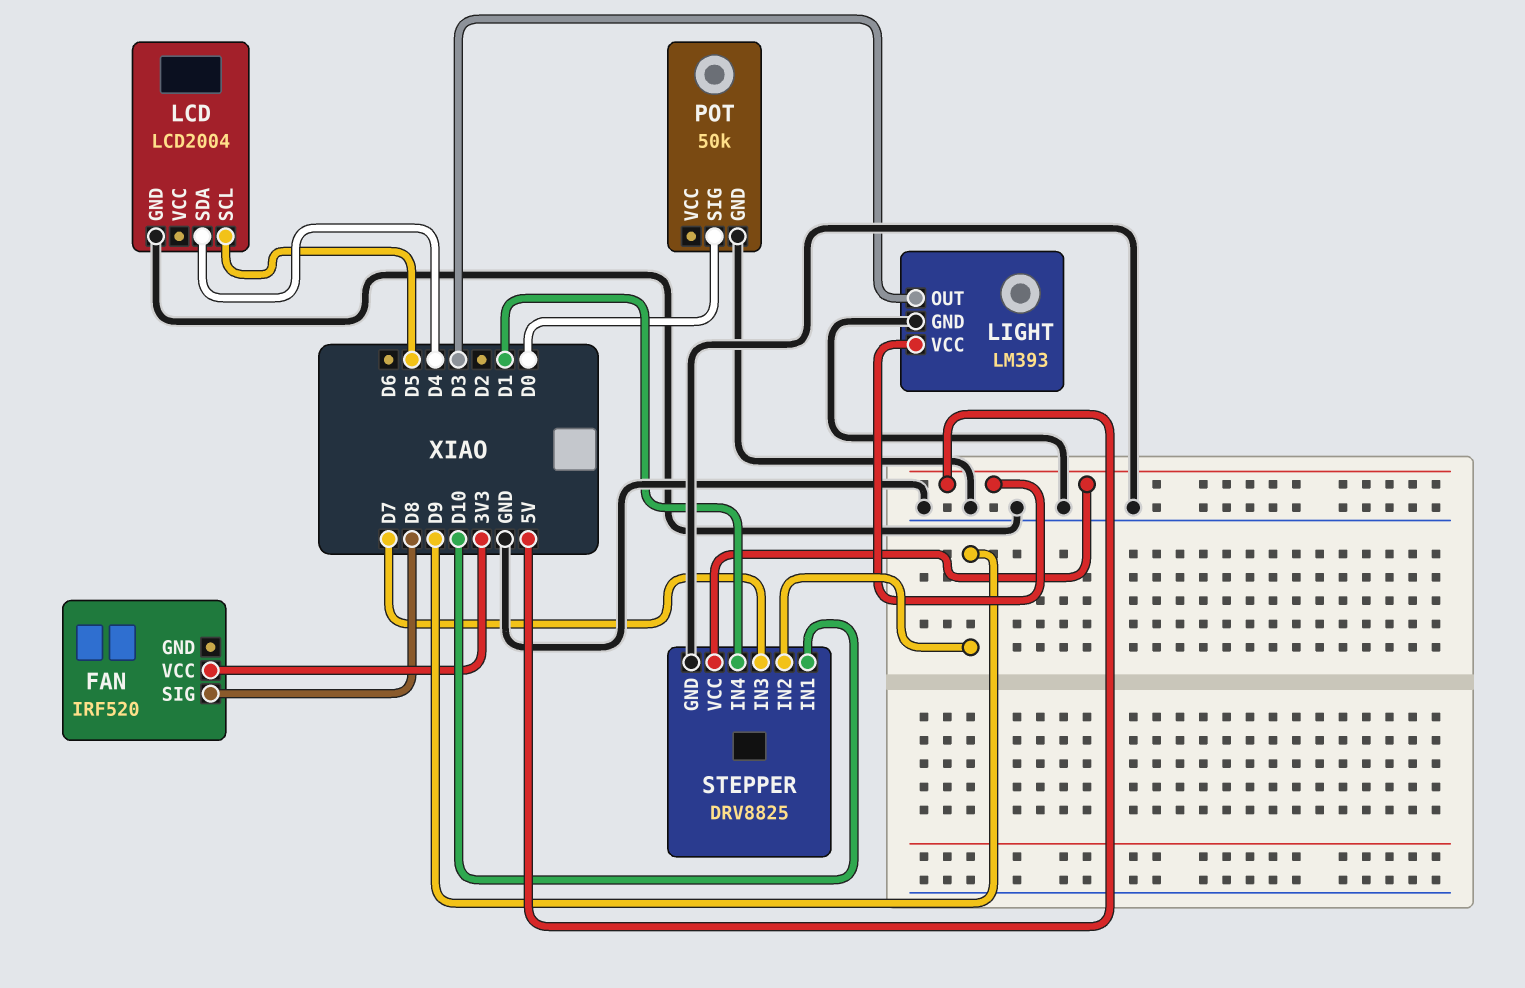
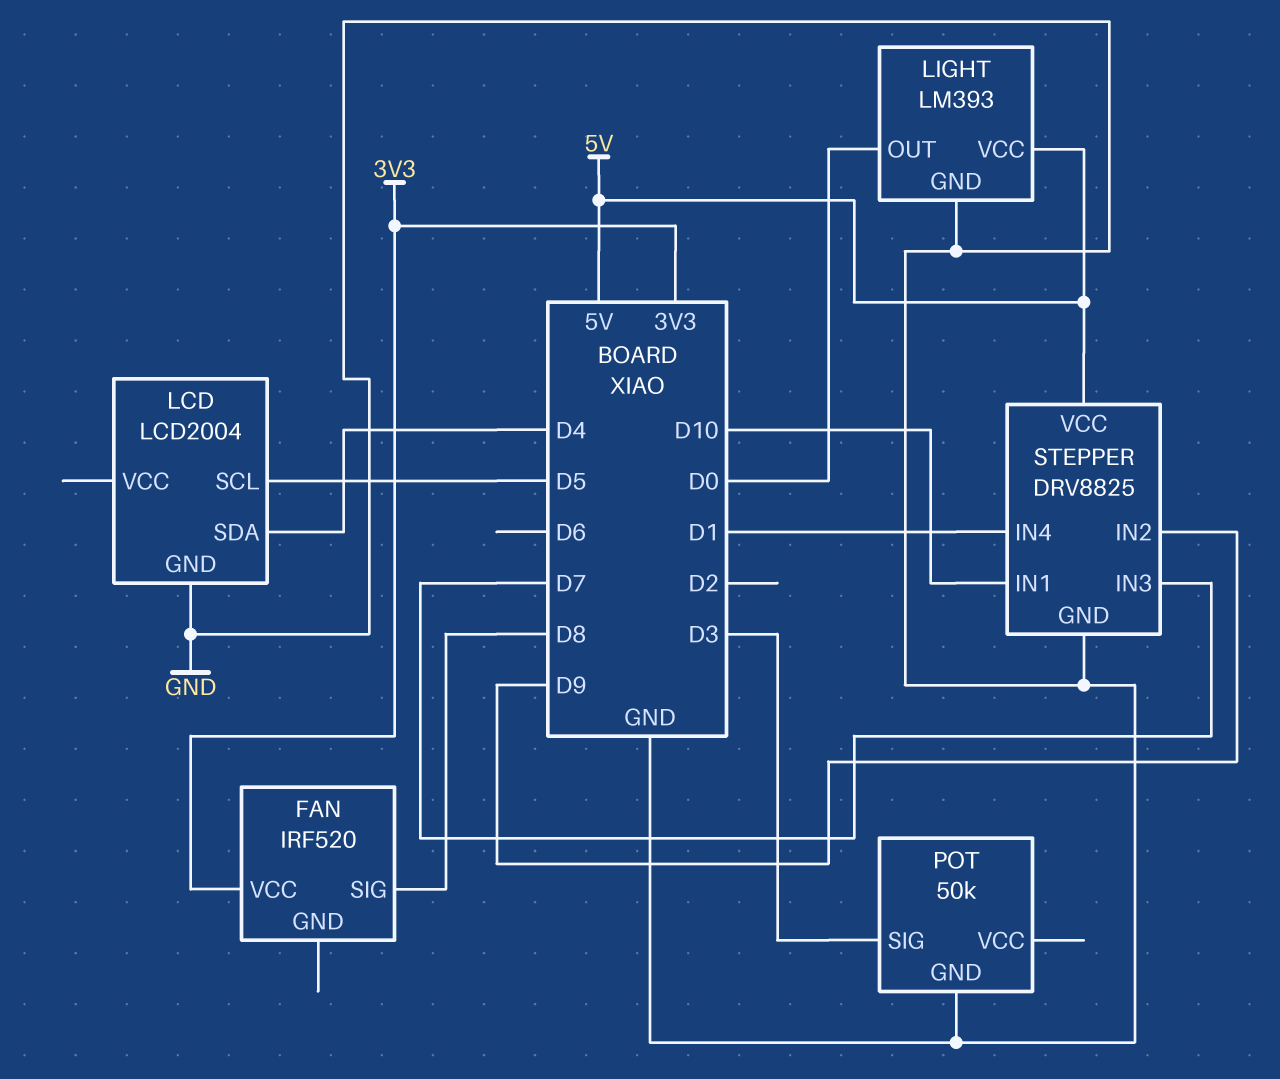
LIGHT pin OUT: D3 -> D0
POT pin SIG: D0 -> D3

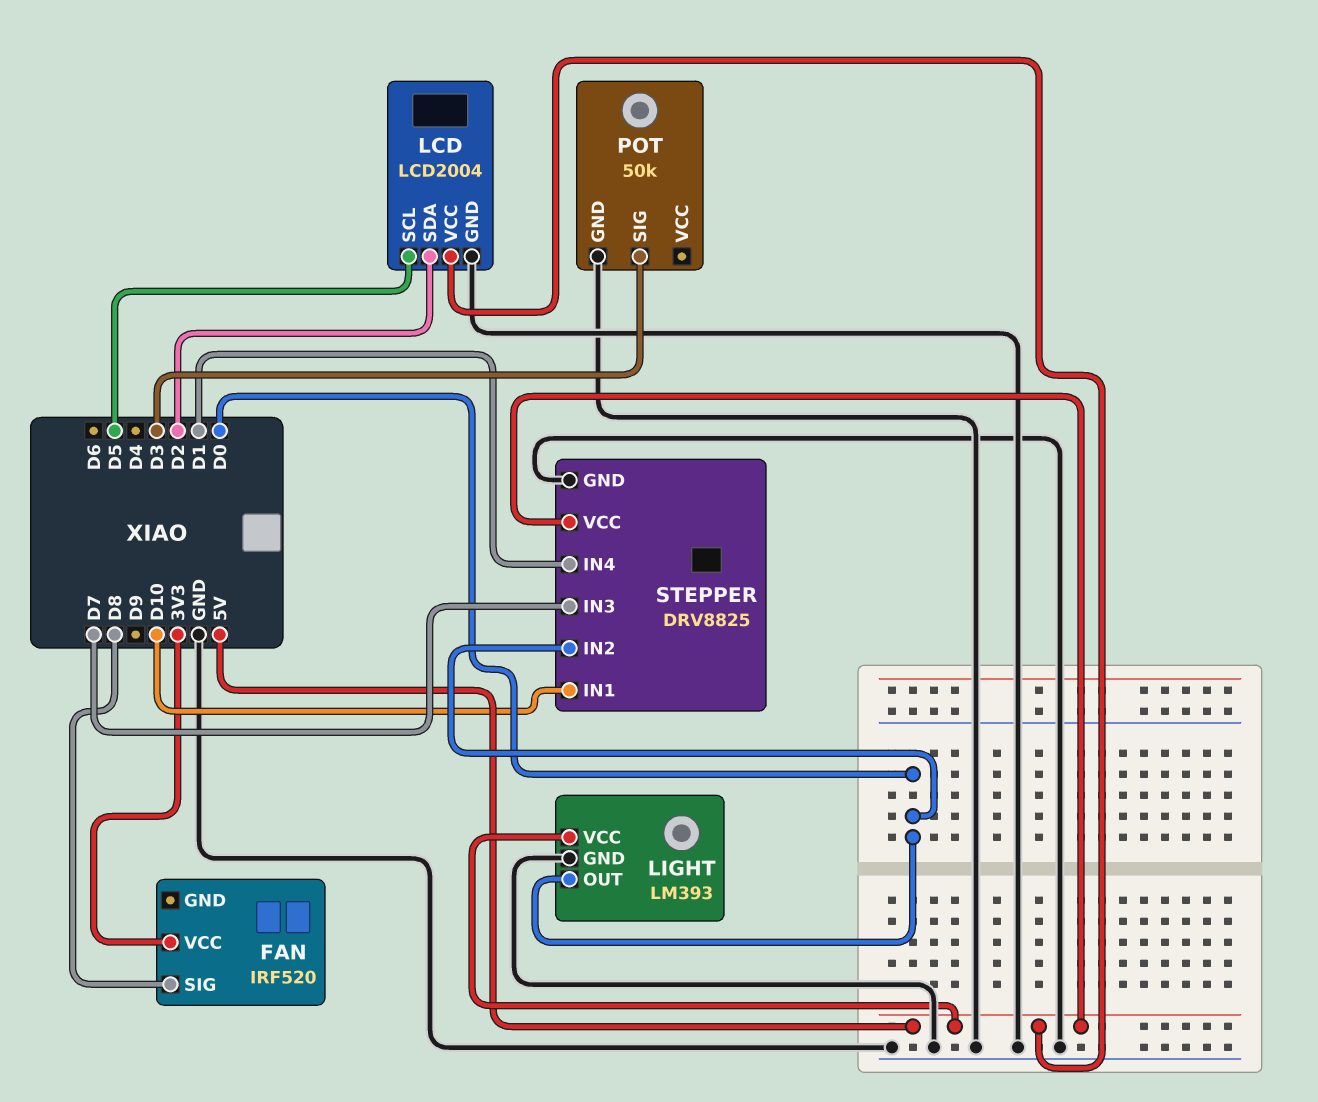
LCD pin SDA: D4 -> D2
LCD pin VCC: none -> 5V
STEPPER pin IN2: D9 -> D0

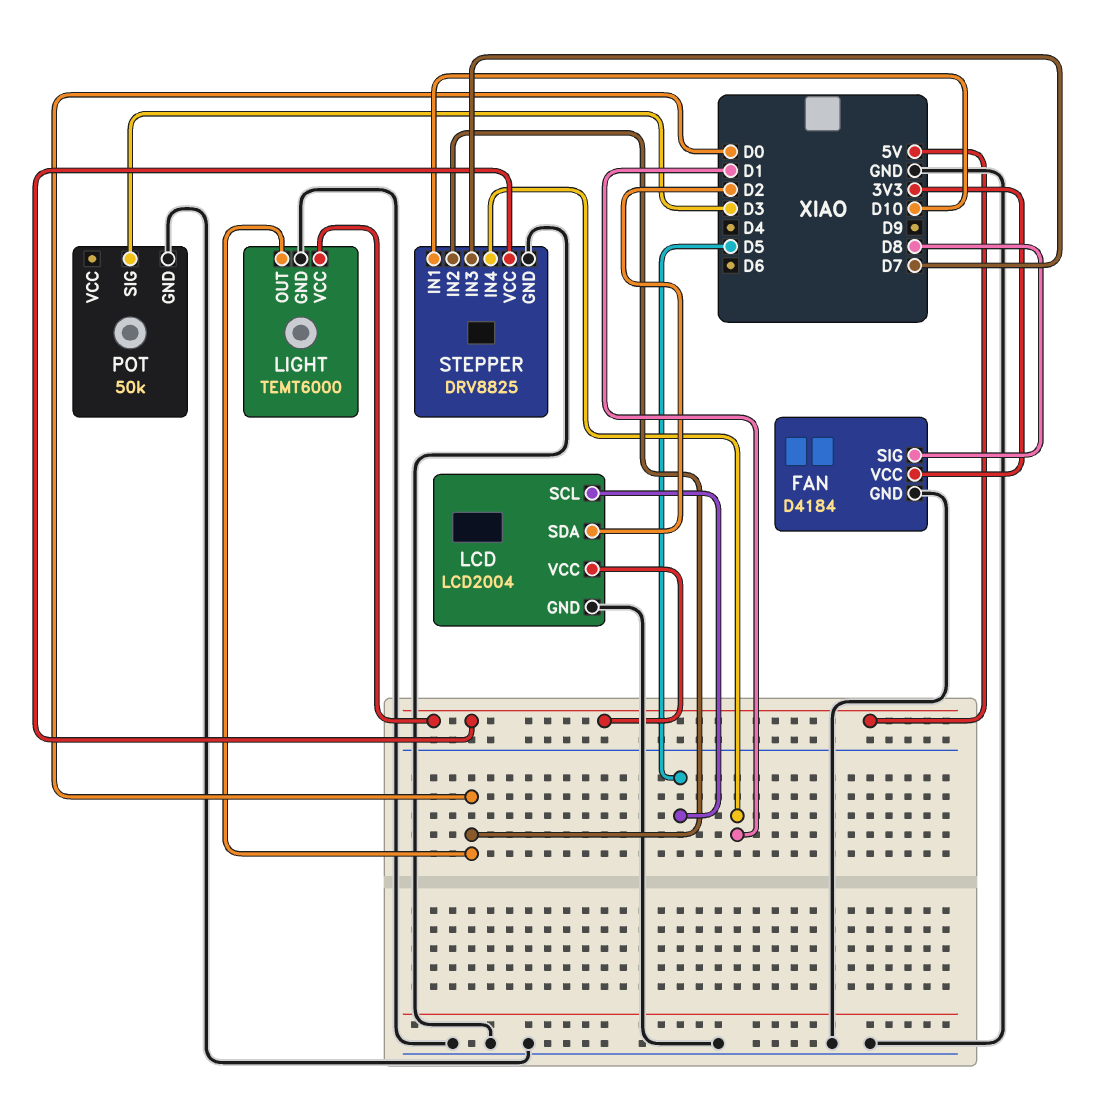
FAN: IRF520 -> D4184
FAN pin GND: none -> GND
LIGHT: LM393 -> TEMT6000

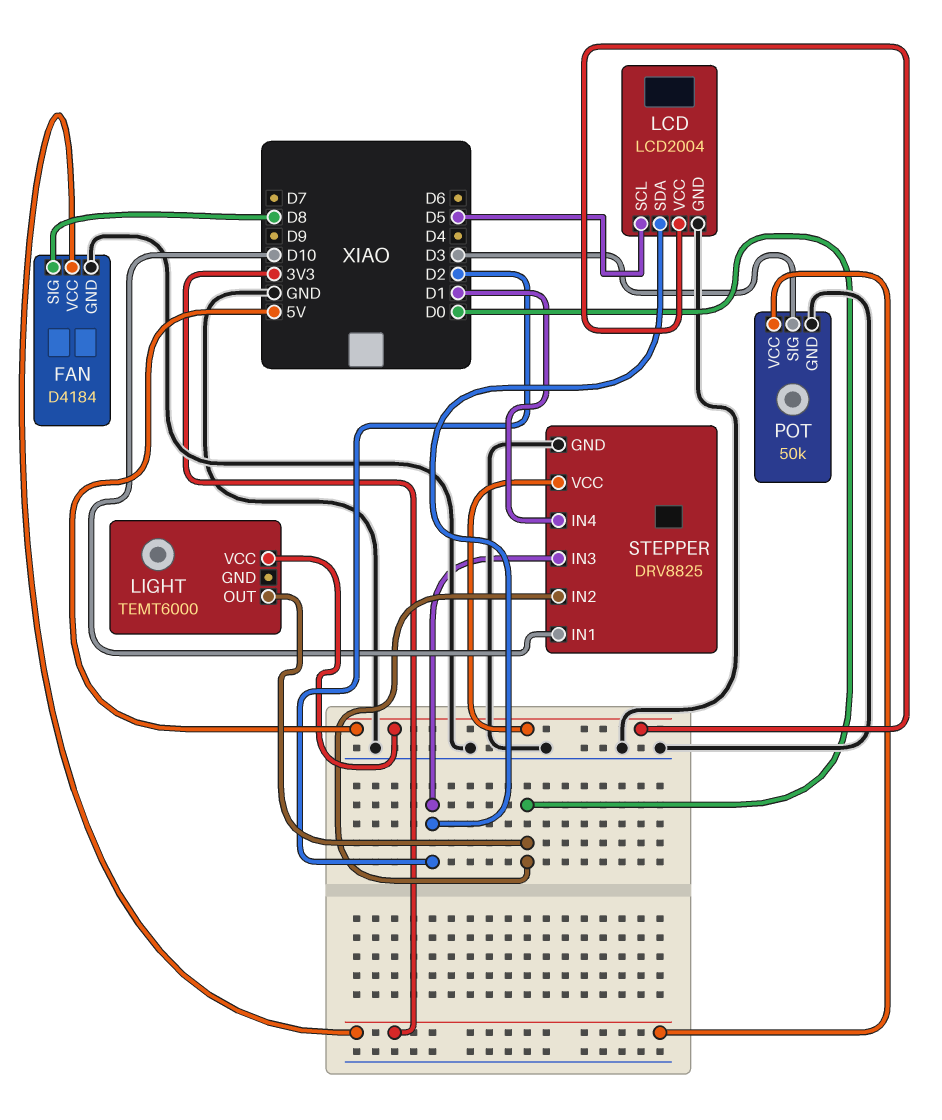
LIGHT pin GND: GND -> none
POT pin VCC: none -> 3V3
STEPPER pin IN3: D7 -> D2

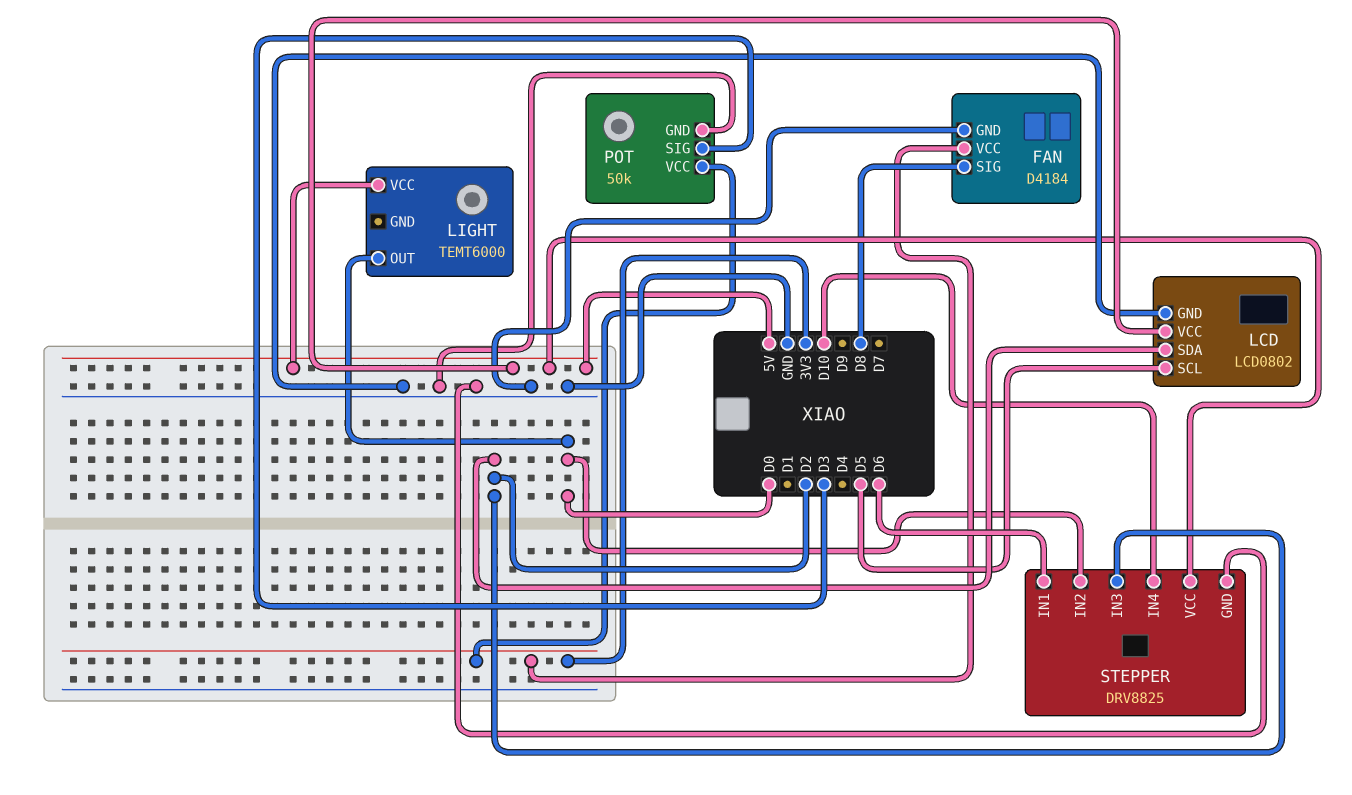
LCD: LCD2004 -> LCD0802
STEPPER pin IN1: D10 -> D6
STEPPER pin IN4: D1 -> D10

